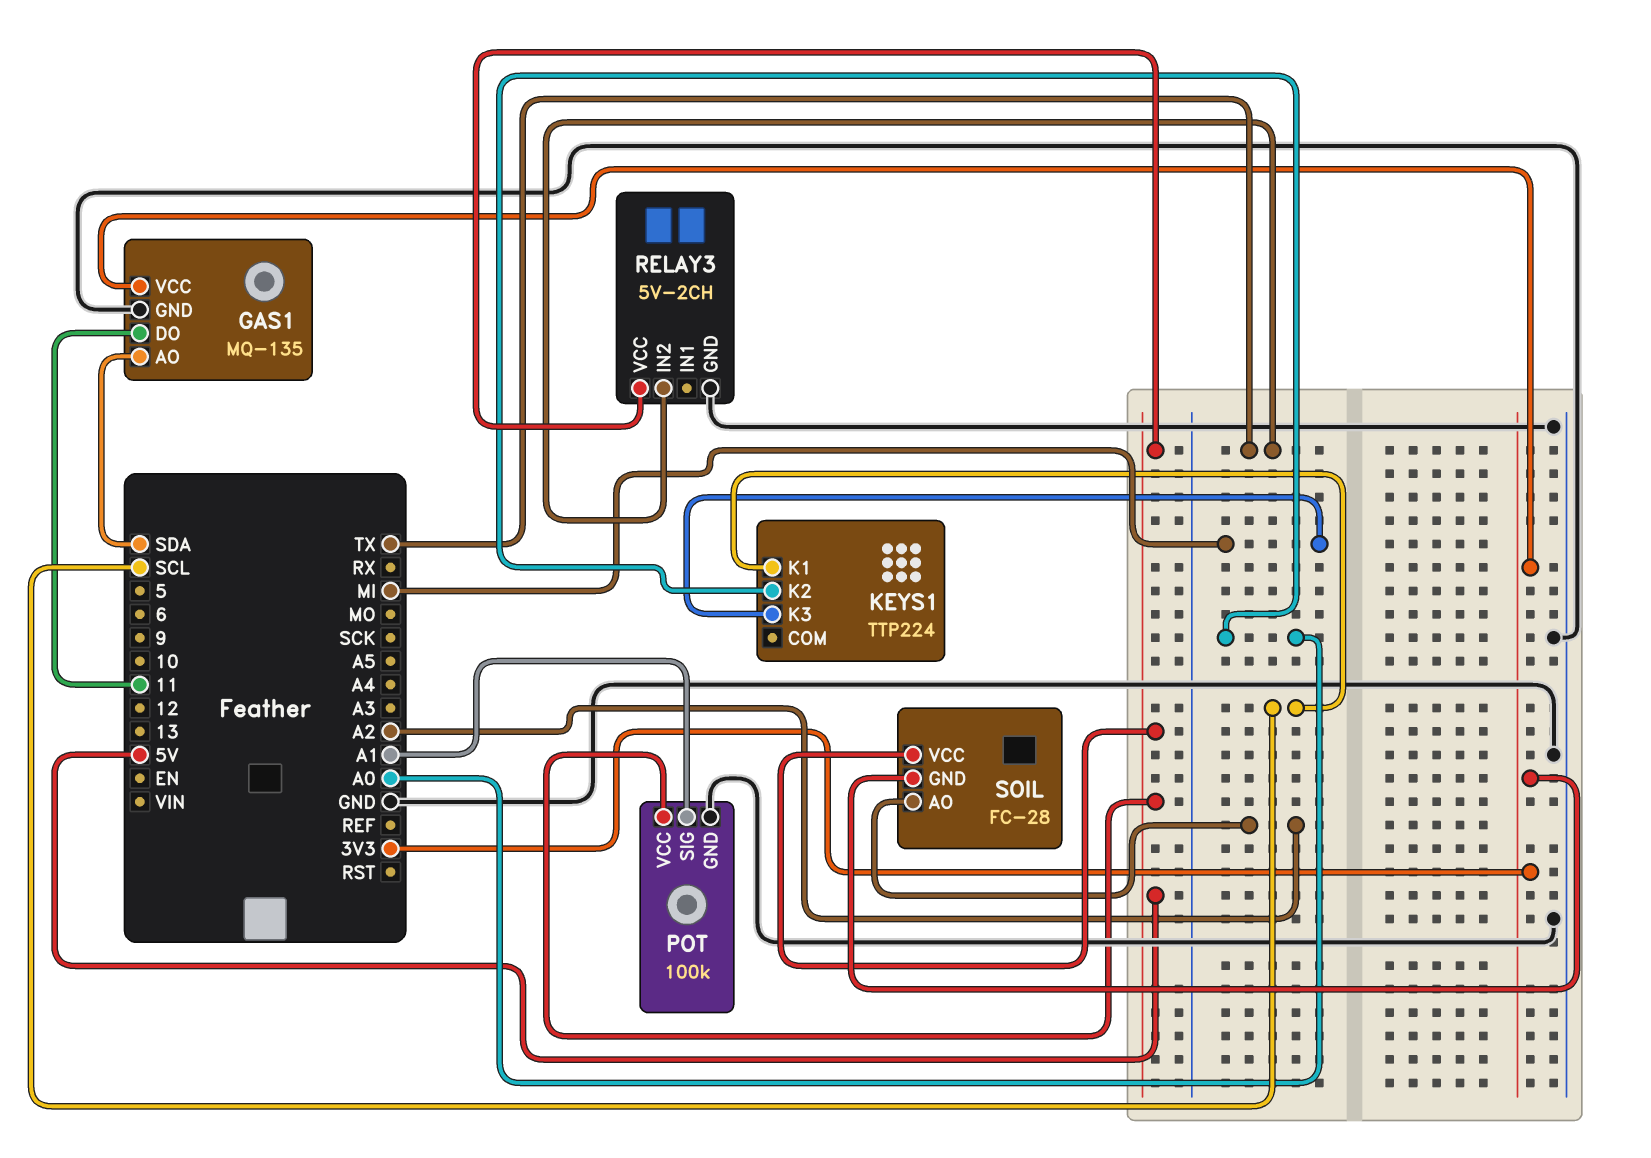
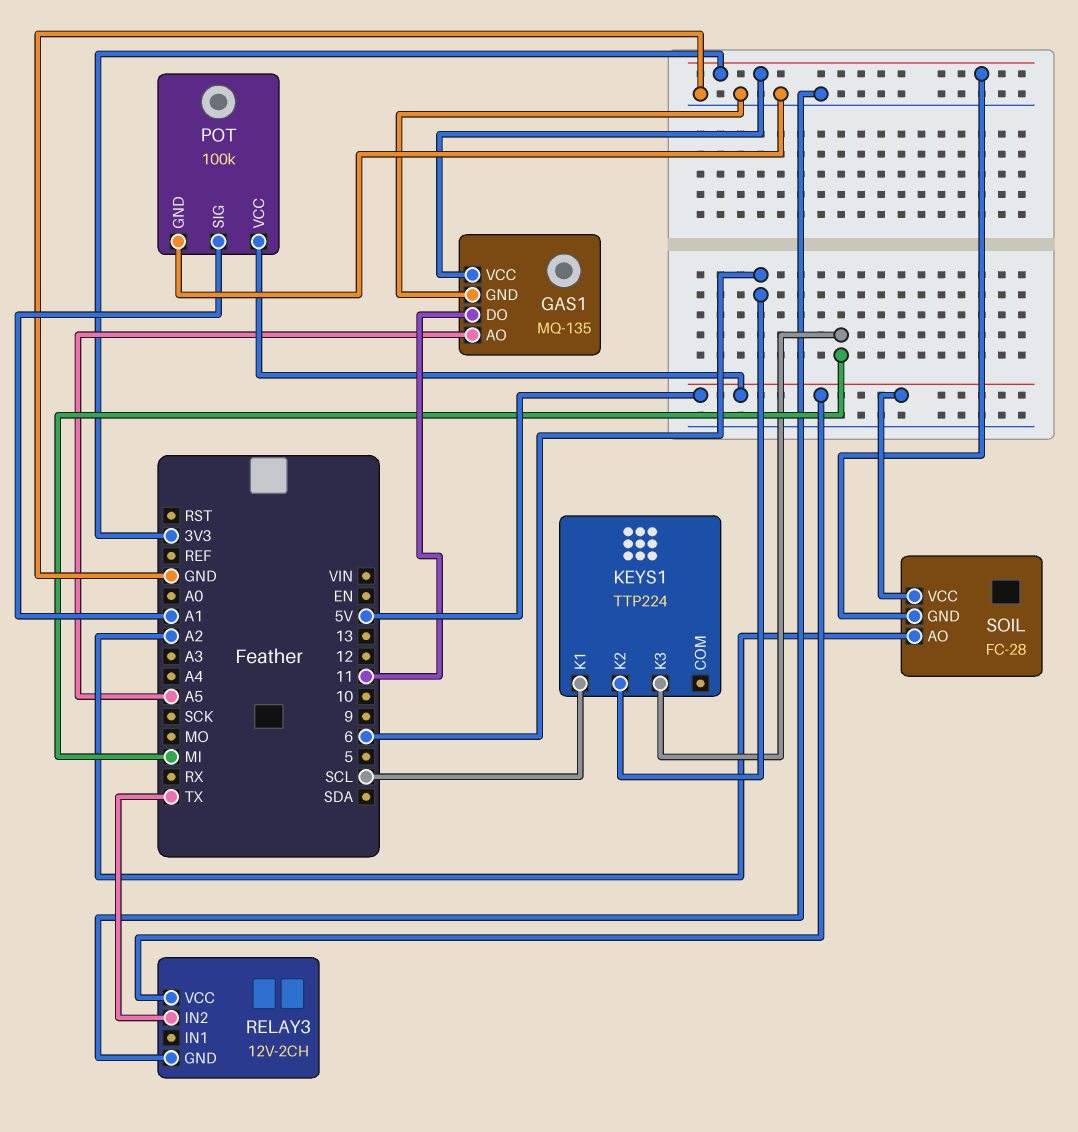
GAS1 pin AO: SDA -> A5
KEYS1 pin K2: A0 -> 6
RELAY3: 5V-2CH -> 12V-2CH

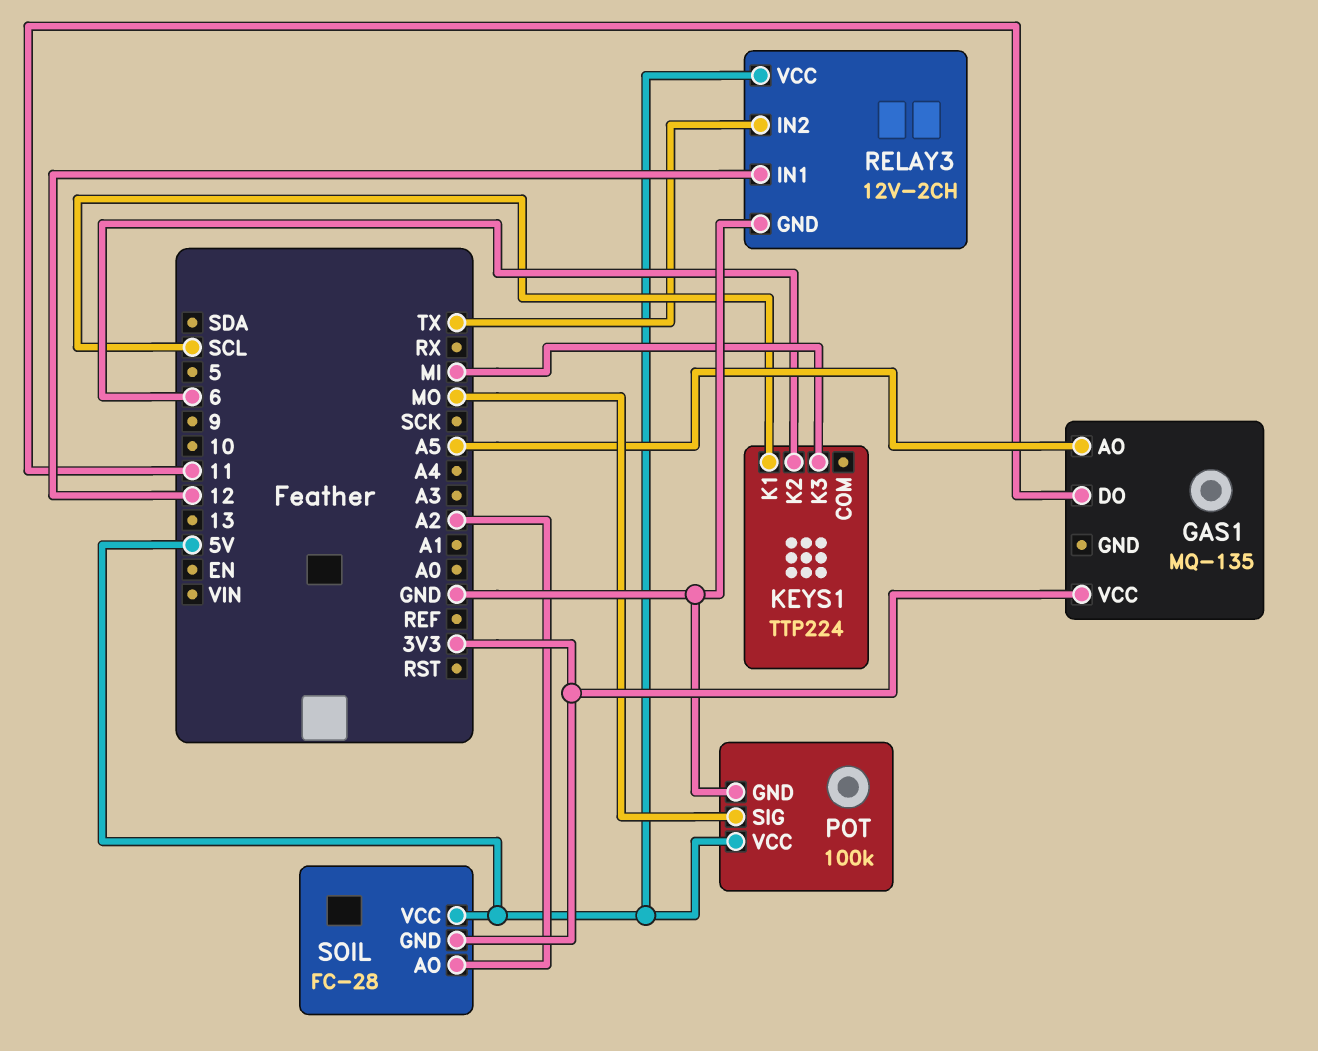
GAS1 pin GND: GND -> none
POT pin SIG: A1 -> MO
RELAY3 pin IN1: none -> 12

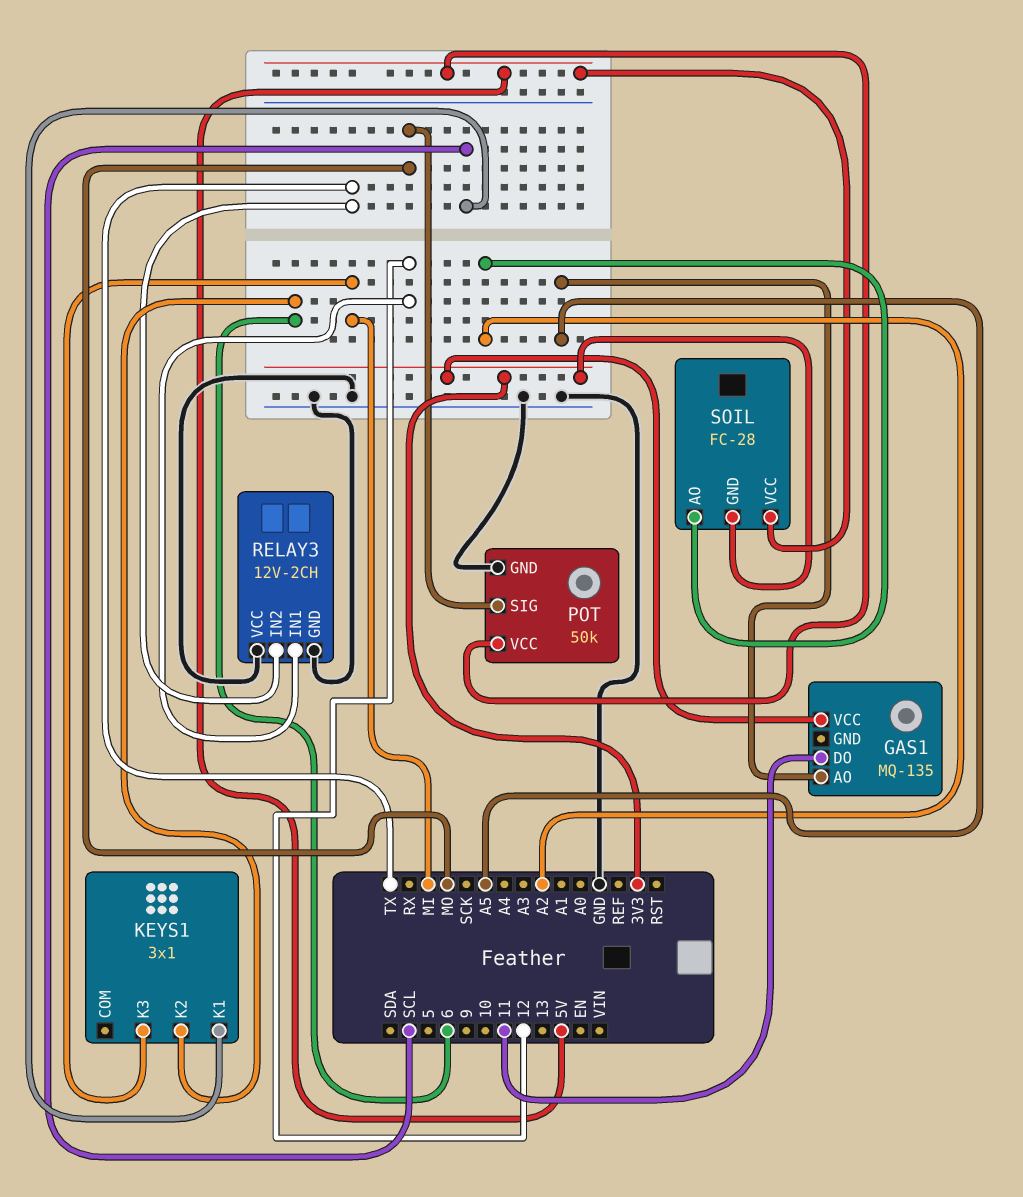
KEYS1: TTP224 -> 3x1
POT: 100k -> 50k
RELAY3 pin VCC: 5V -> GND

